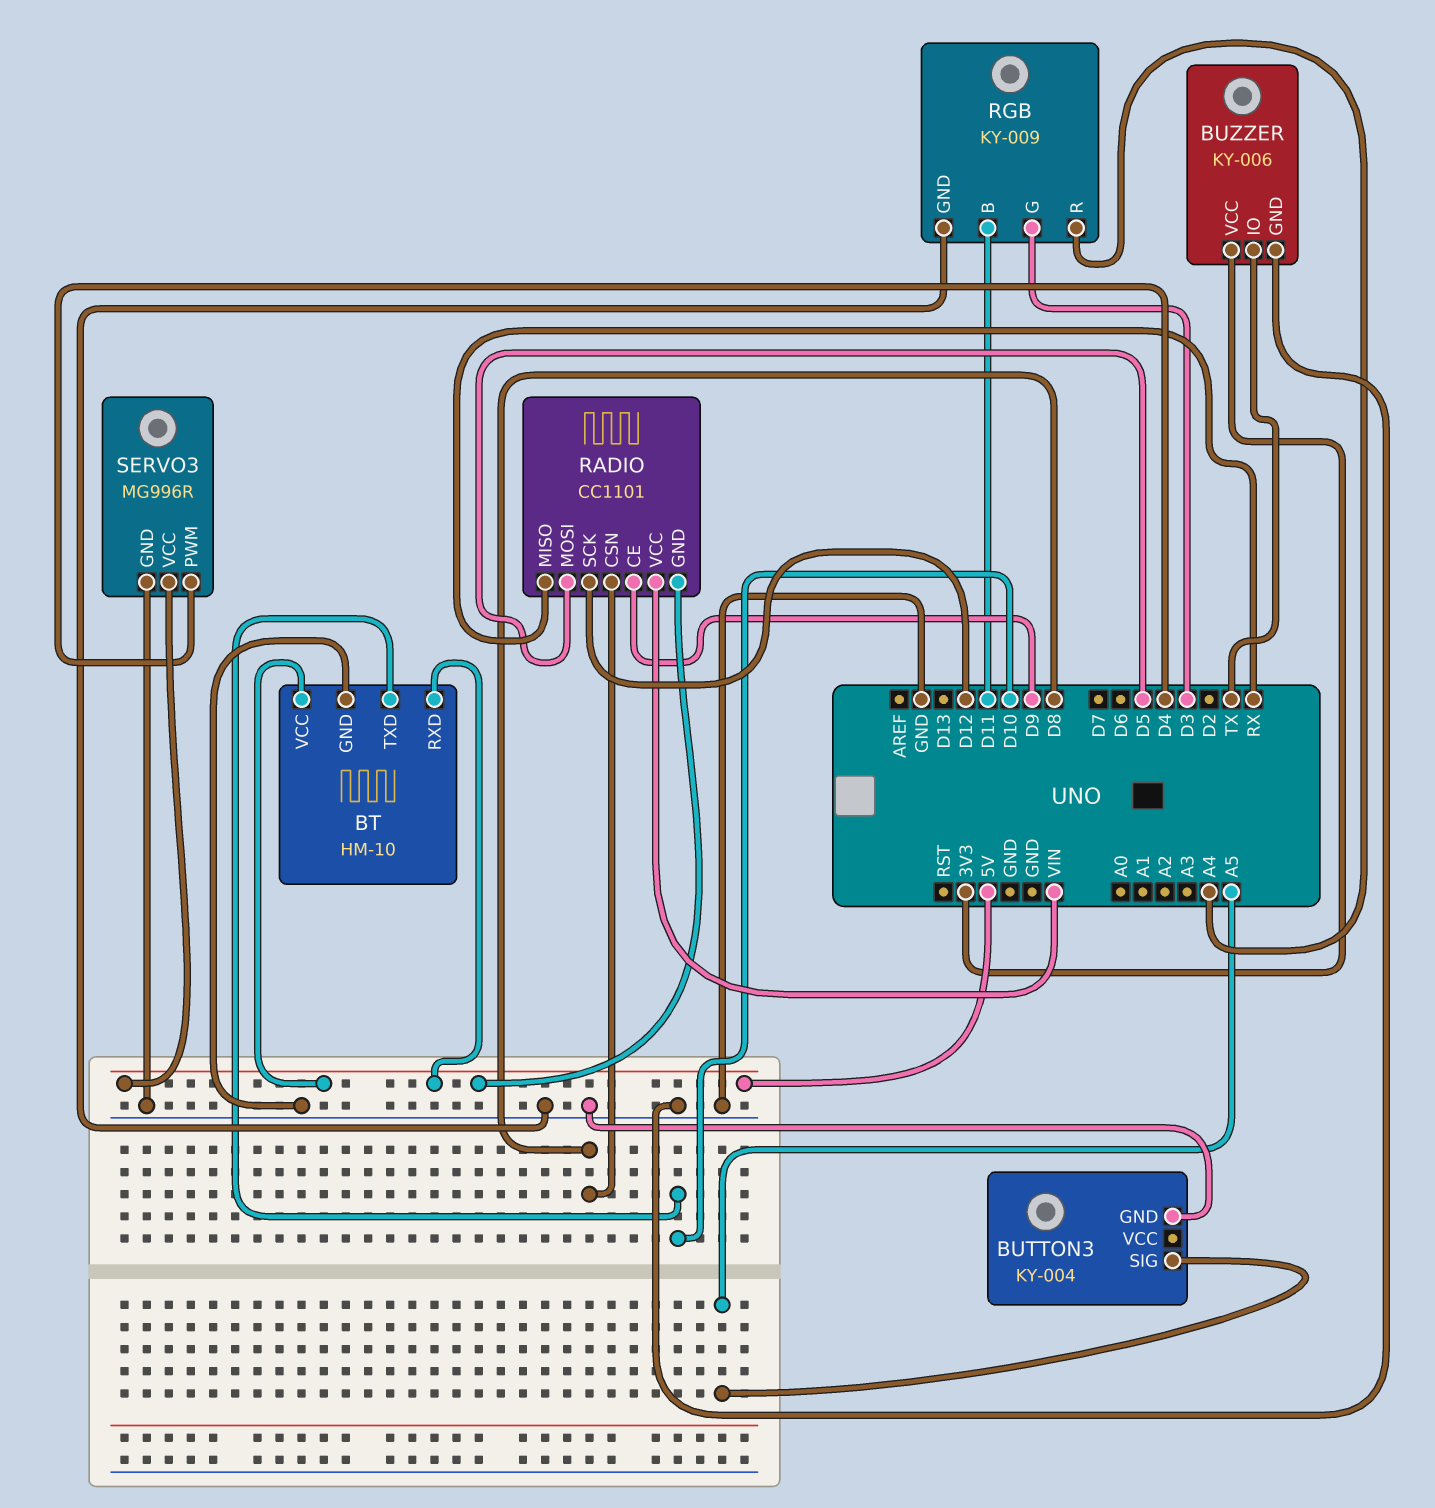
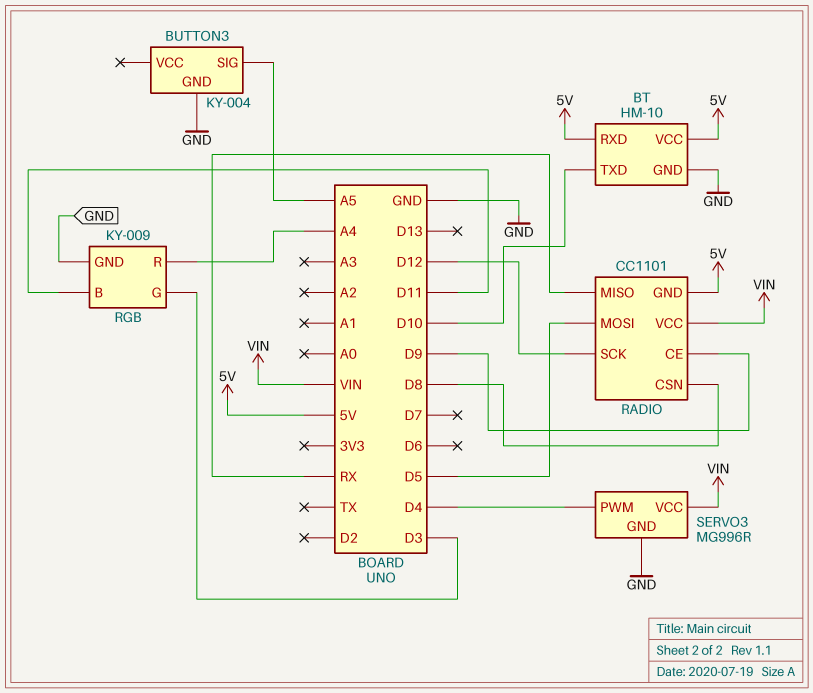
BUZZER: KY-006 -> none
BUZZER pin GND: GND -> none
BUZZER pin IO: TX -> none
BUZZER pin VCC: 3V3 -> none
SERVO3 pin VCC: 5V -> VIN

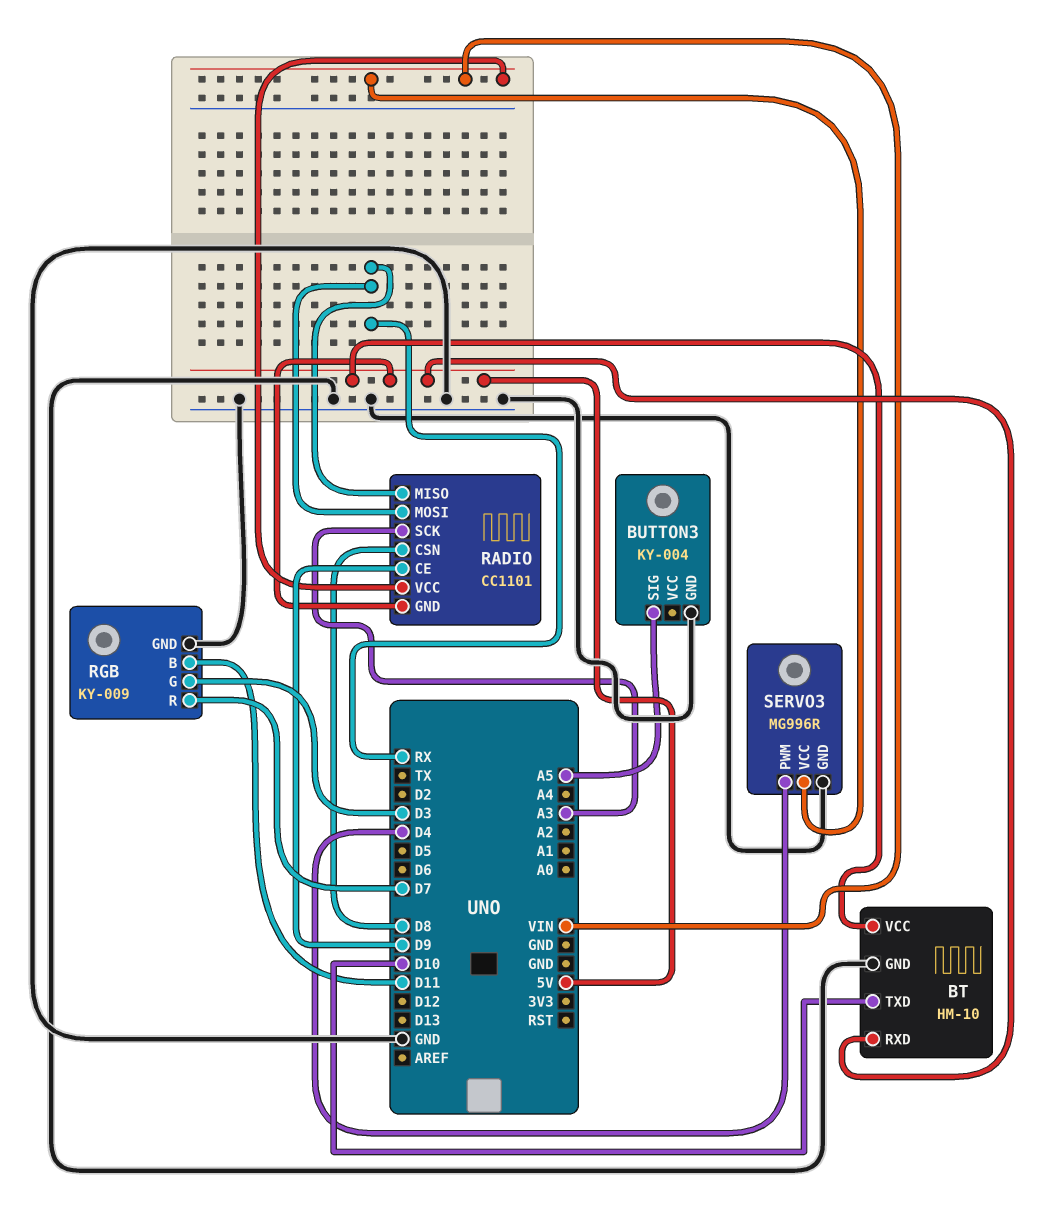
RADIO pin MOSI: D5 -> RX
RADIO pin SCK: D12 -> A3
RGB pin R: A4 -> D7

